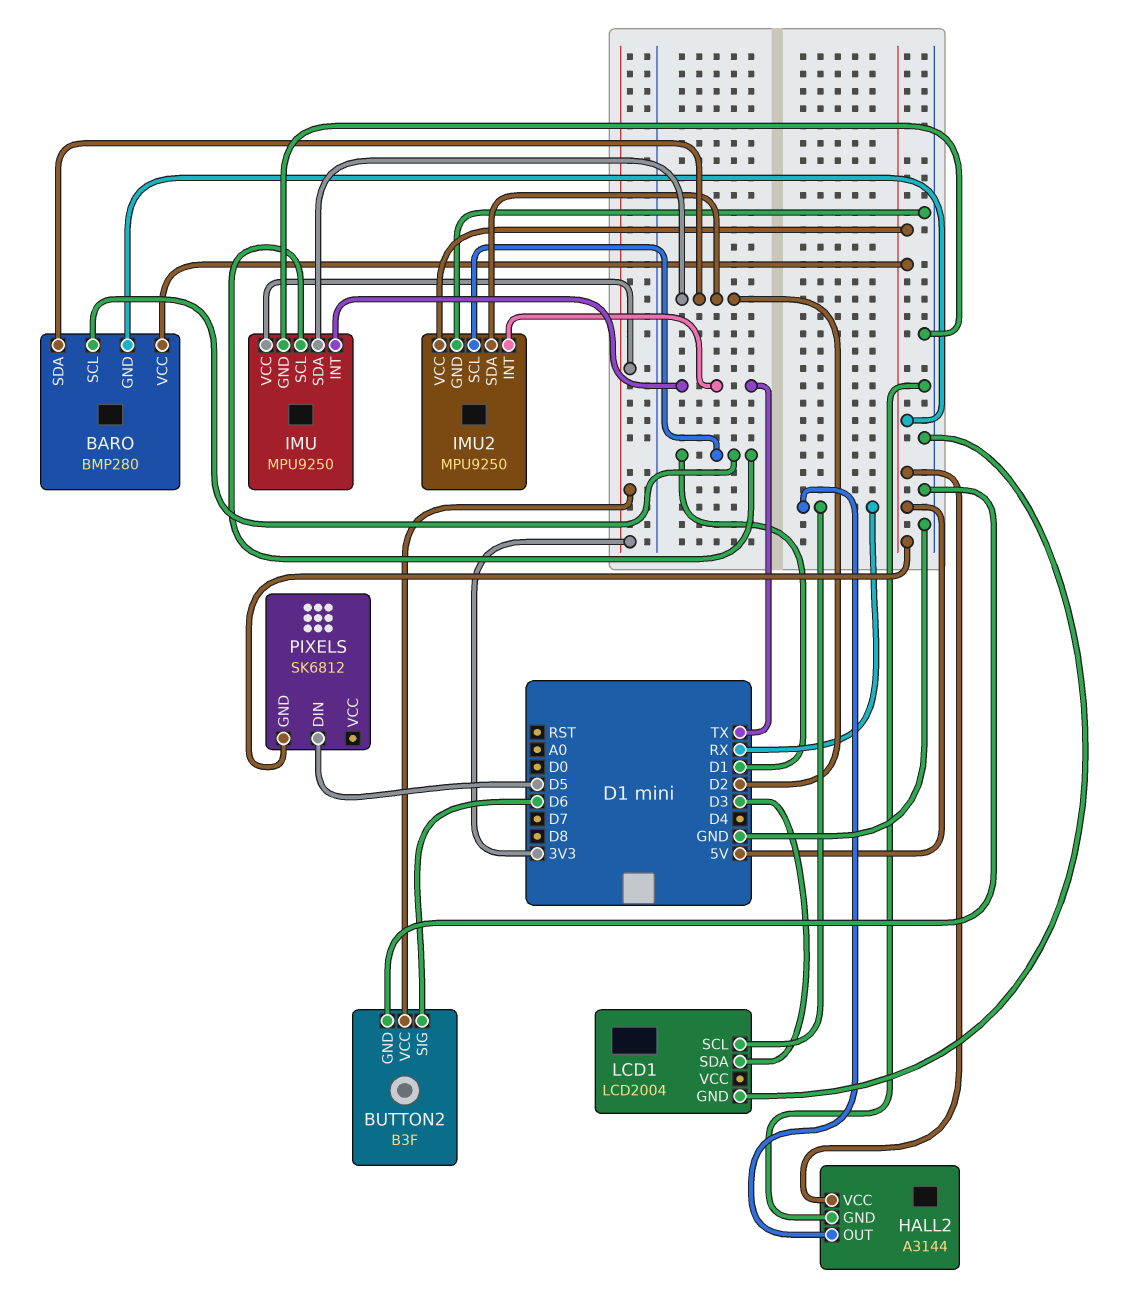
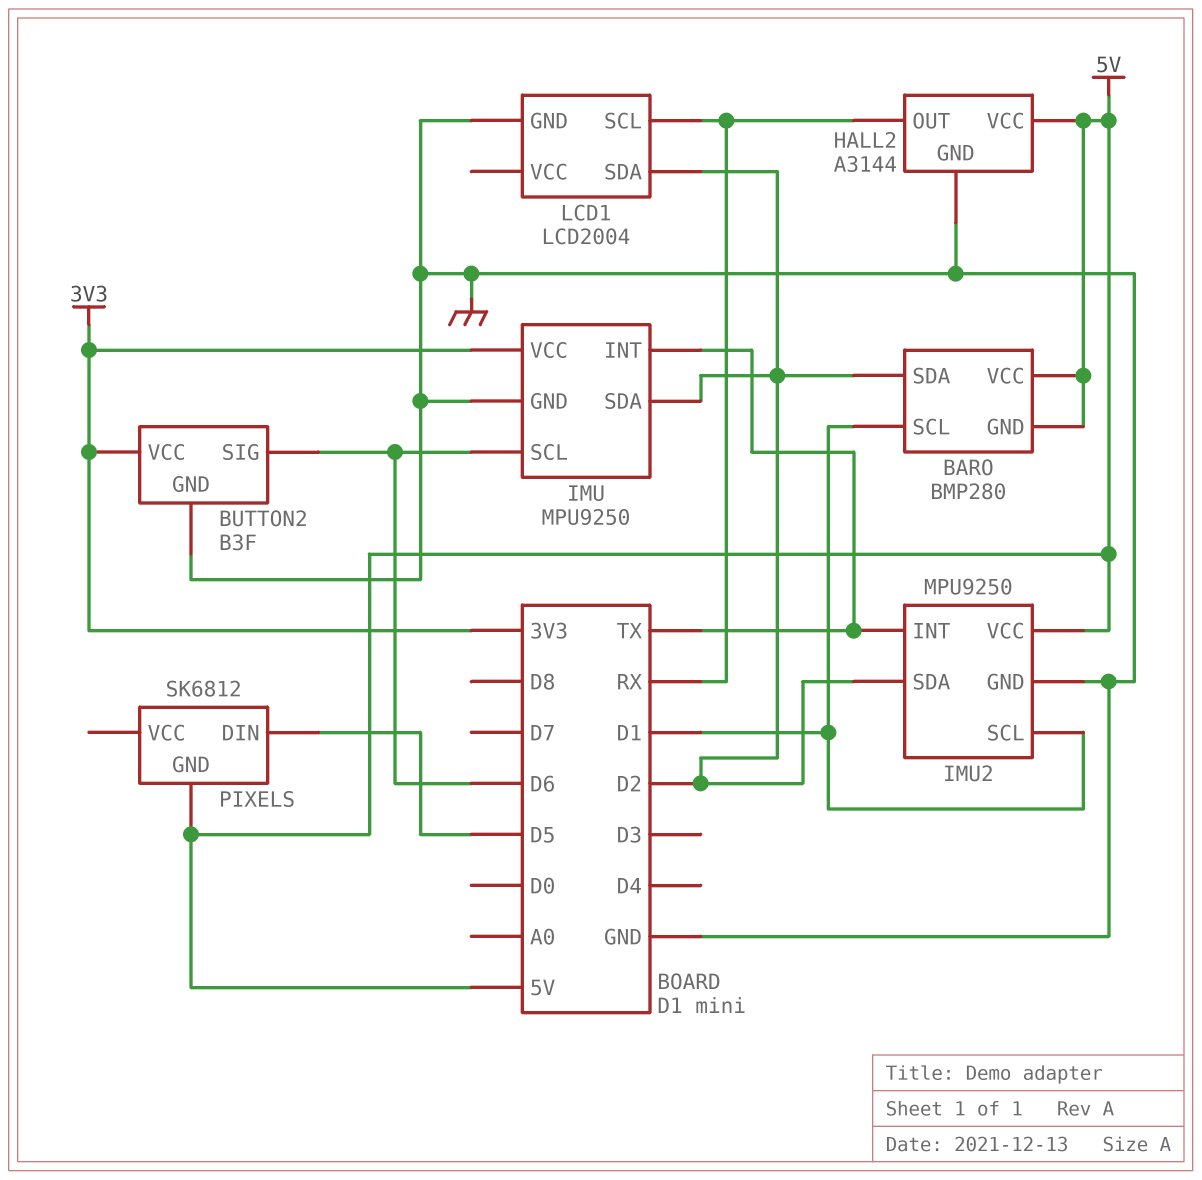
IMU pin SCL: D1 -> D6
LCD1 pin SDA: D3 -> D2

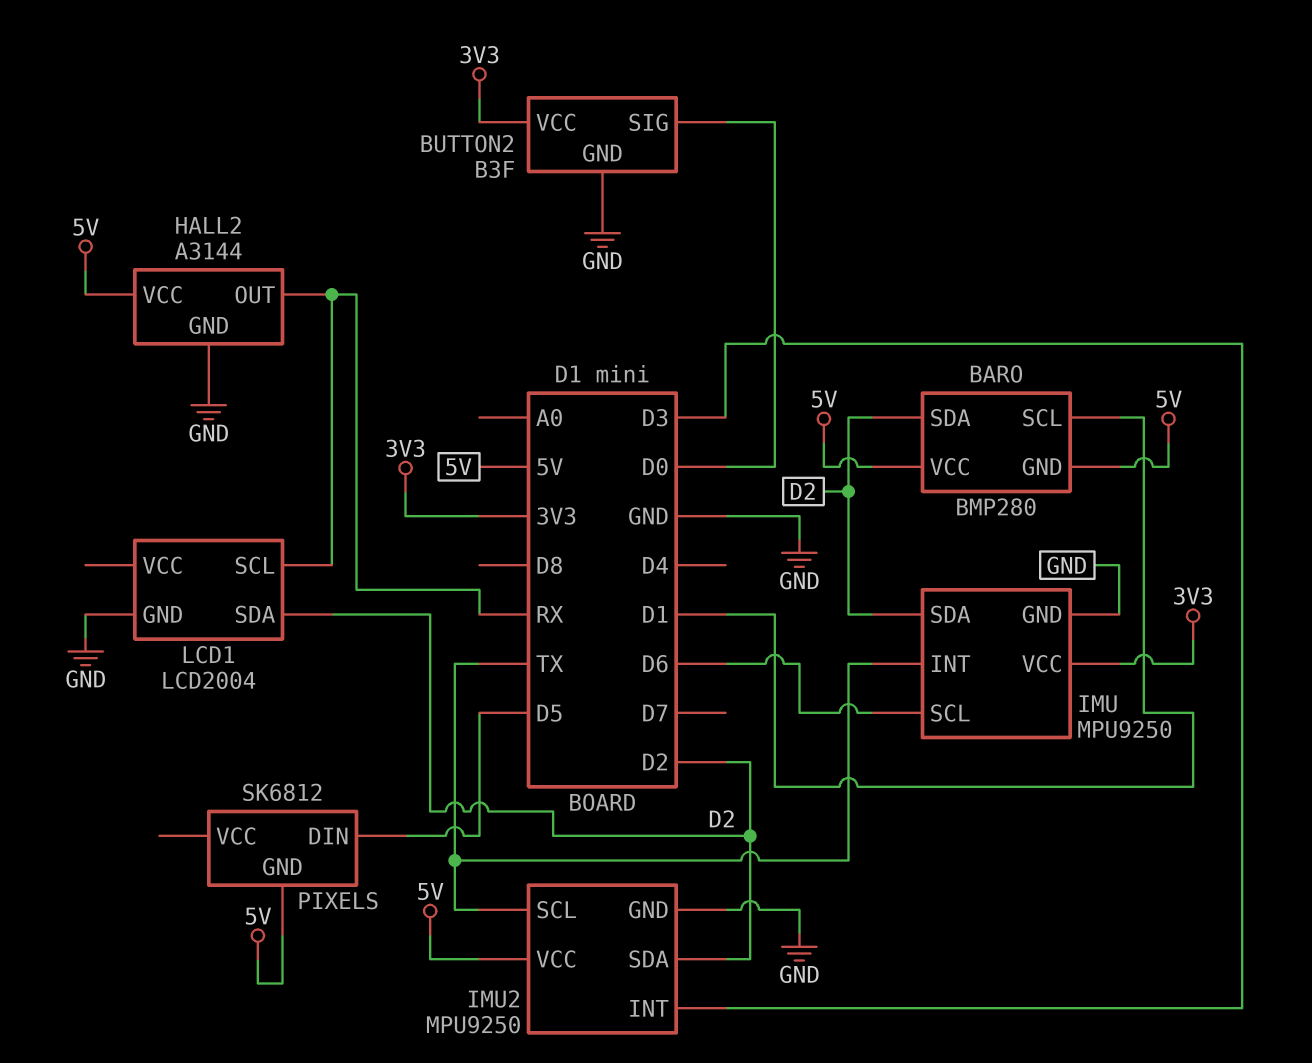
BUTTON2 pin SIG: D6 -> D0
IMU2 pin INT: TX -> D3
IMU2 pin SCL: D1 -> TX

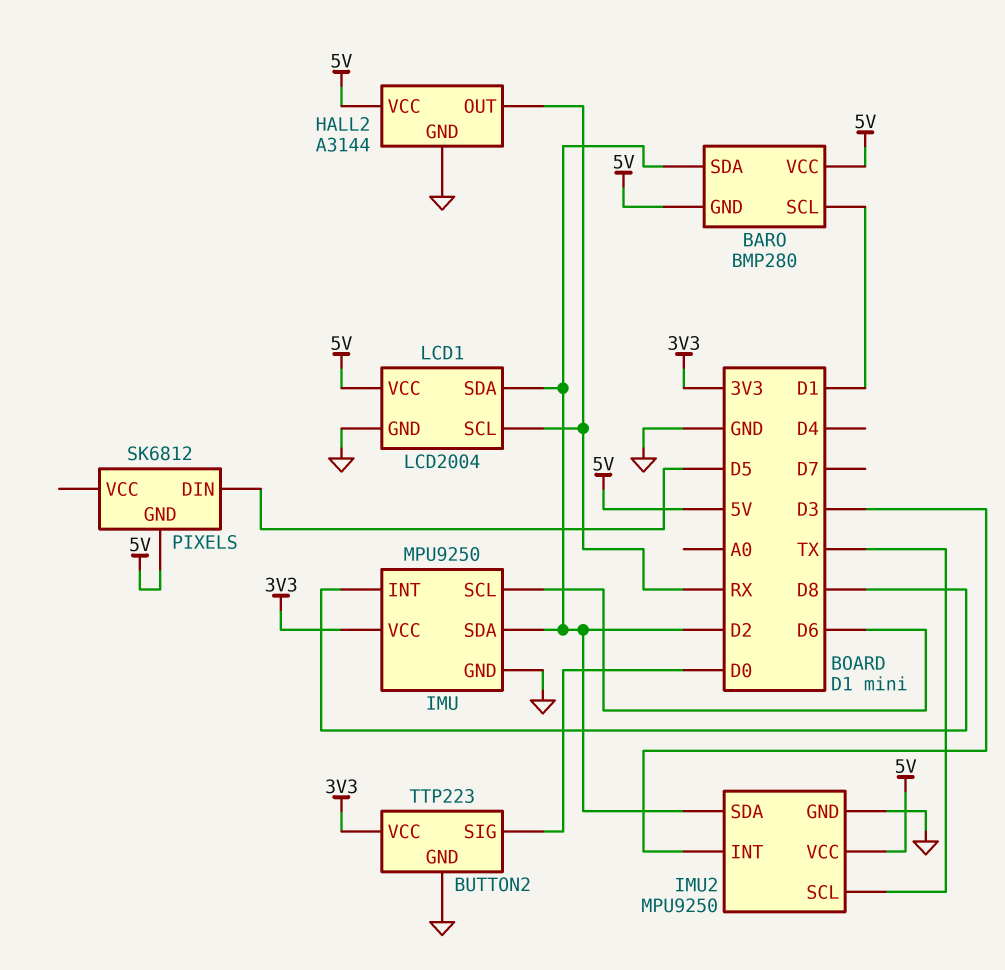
BUTTON2: B3F -> TTP223
IMU pin INT: TX -> D8
LCD1 pin VCC: none -> 5V

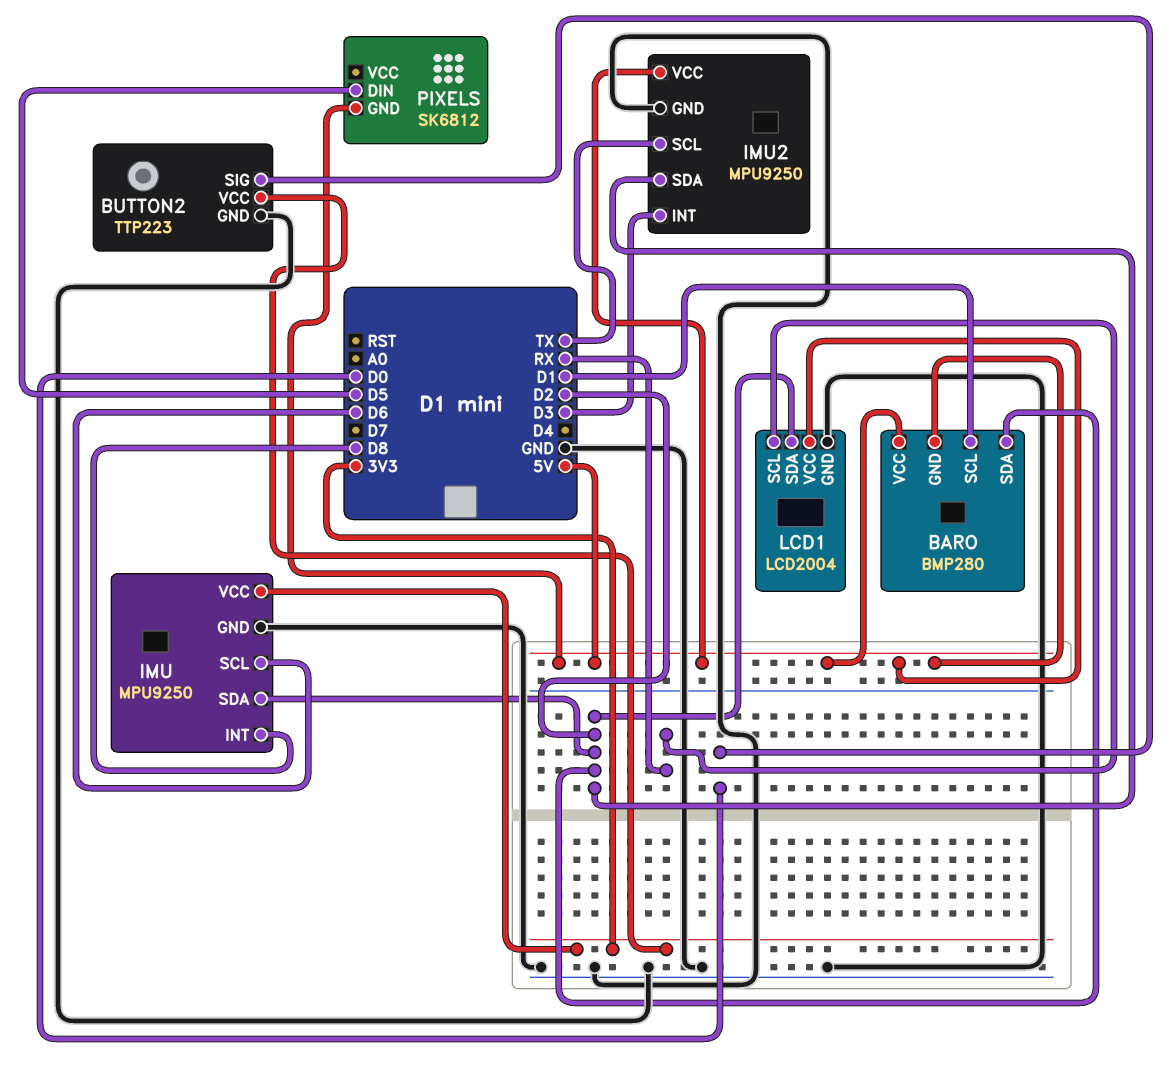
HALL2: A3144 -> none
HALL2 pin GND: GND -> none
HALL2 pin OUT: RX -> none
HALL2 pin VCC: 5V -> none

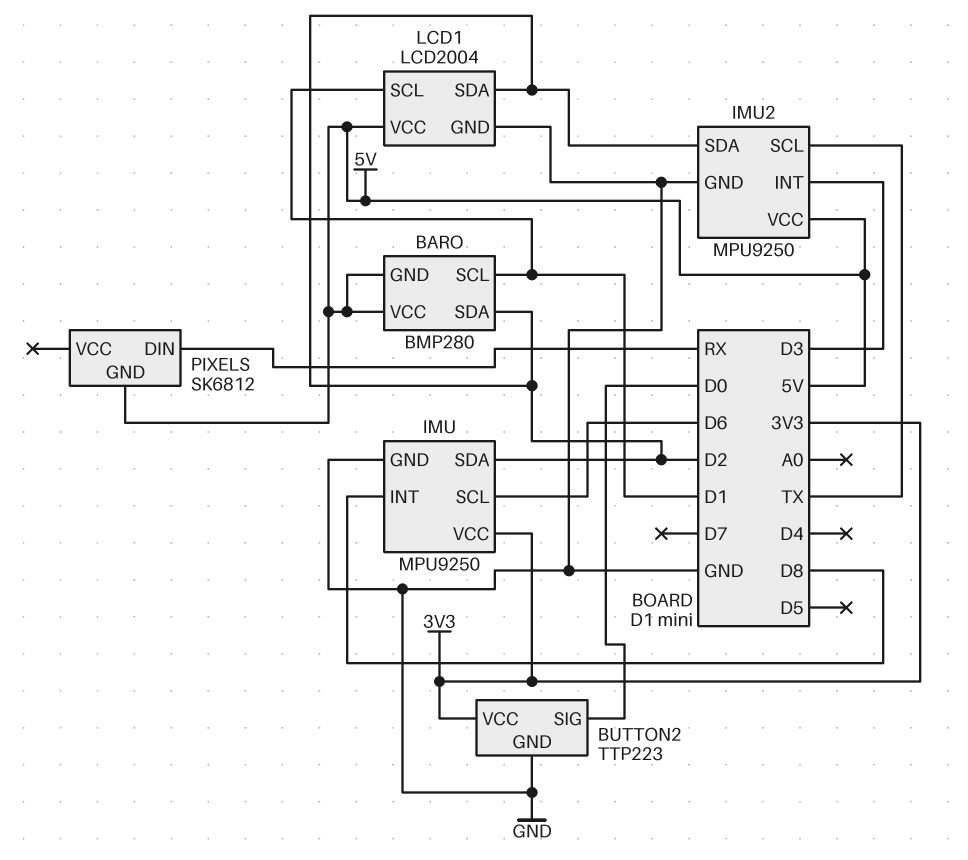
LCD1 pin SCL: RX -> D1
PIXELS pin DIN: D5 -> RX

